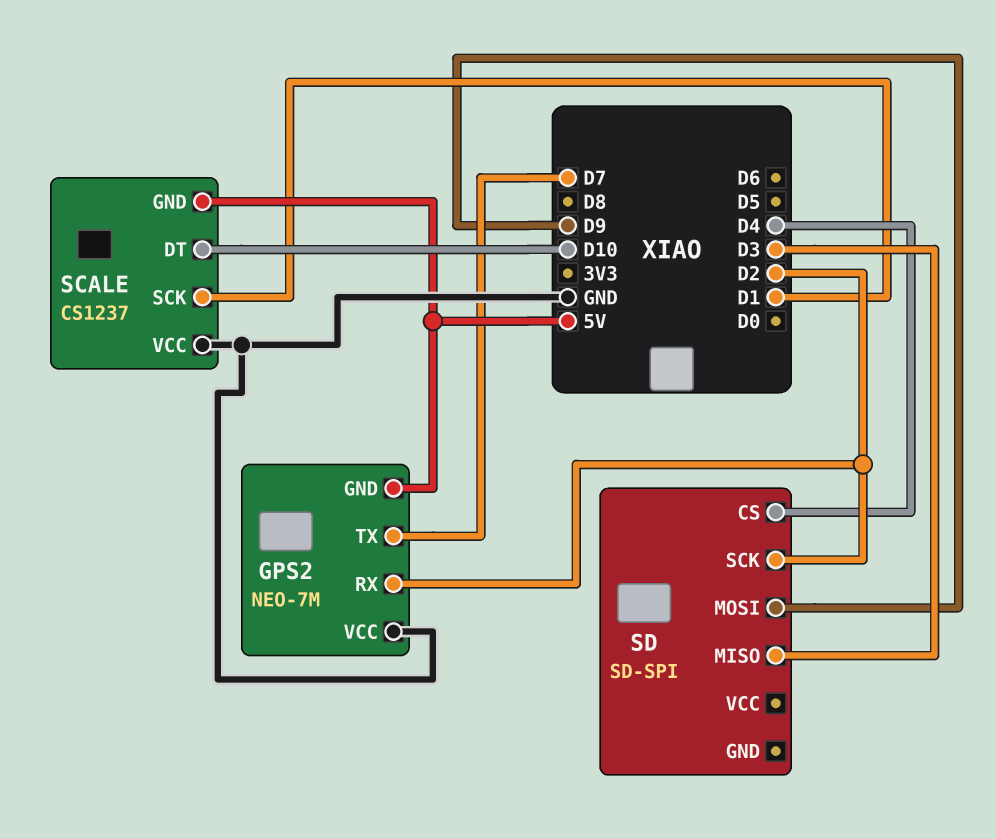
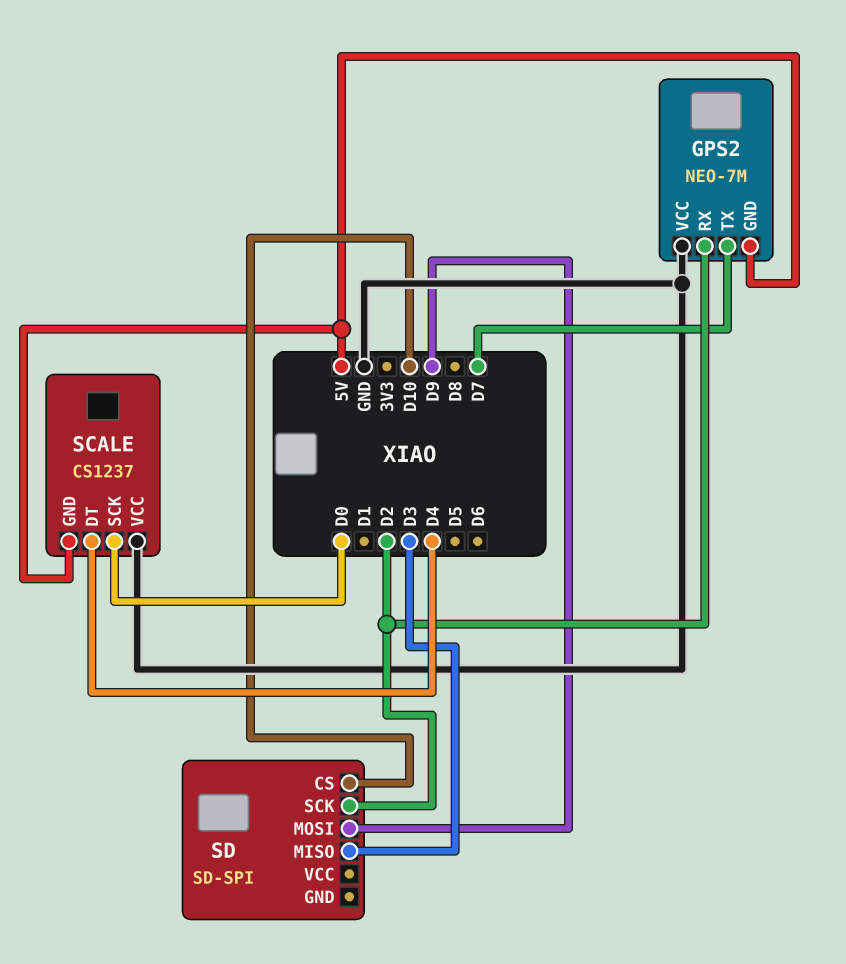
SCALE pin DT: D10 -> D4
SCALE pin SCK: D1 -> D0
SD pin CS: D4 -> D10

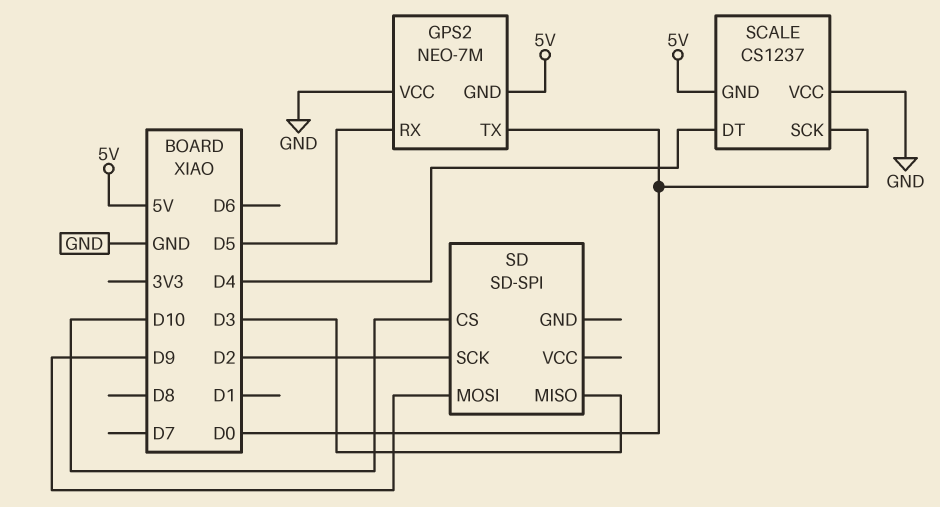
GPS2 pin RX: D2 -> D5
GPS2 pin TX: D7 -> D0

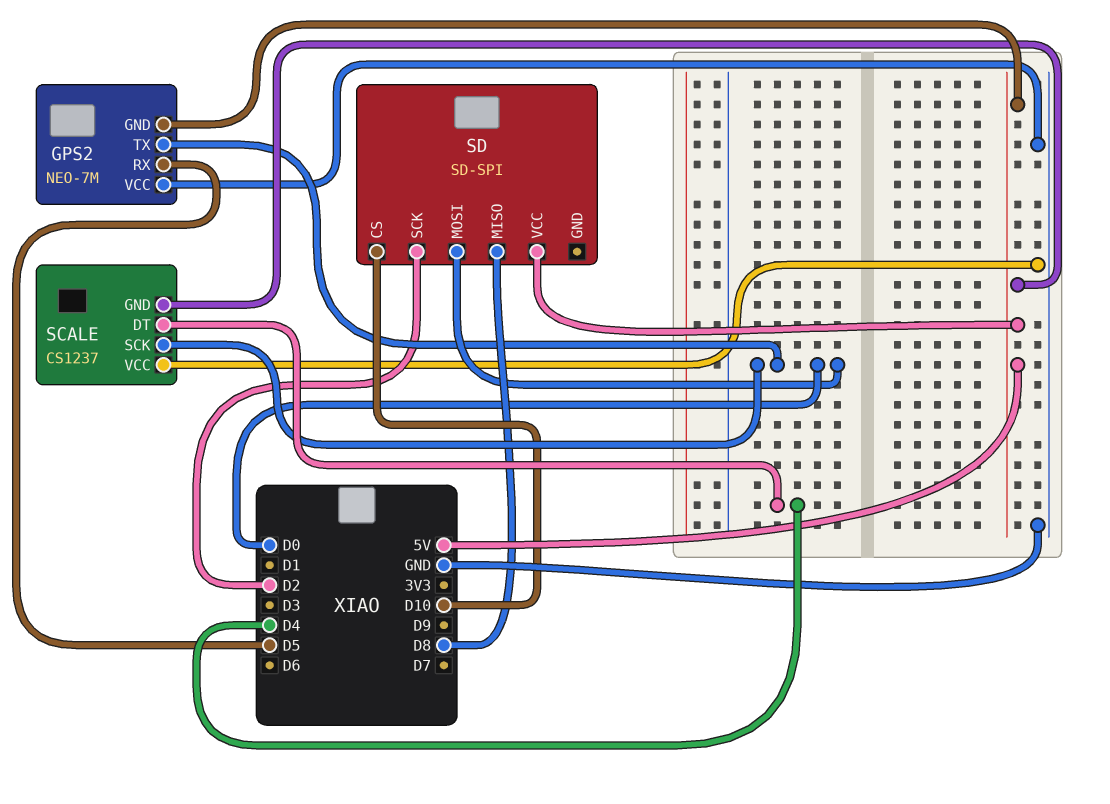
SD pin MISO: D3 -> D8
SD pin MOSI: D9 -> D0
SD pin VCC: none -> 5V

